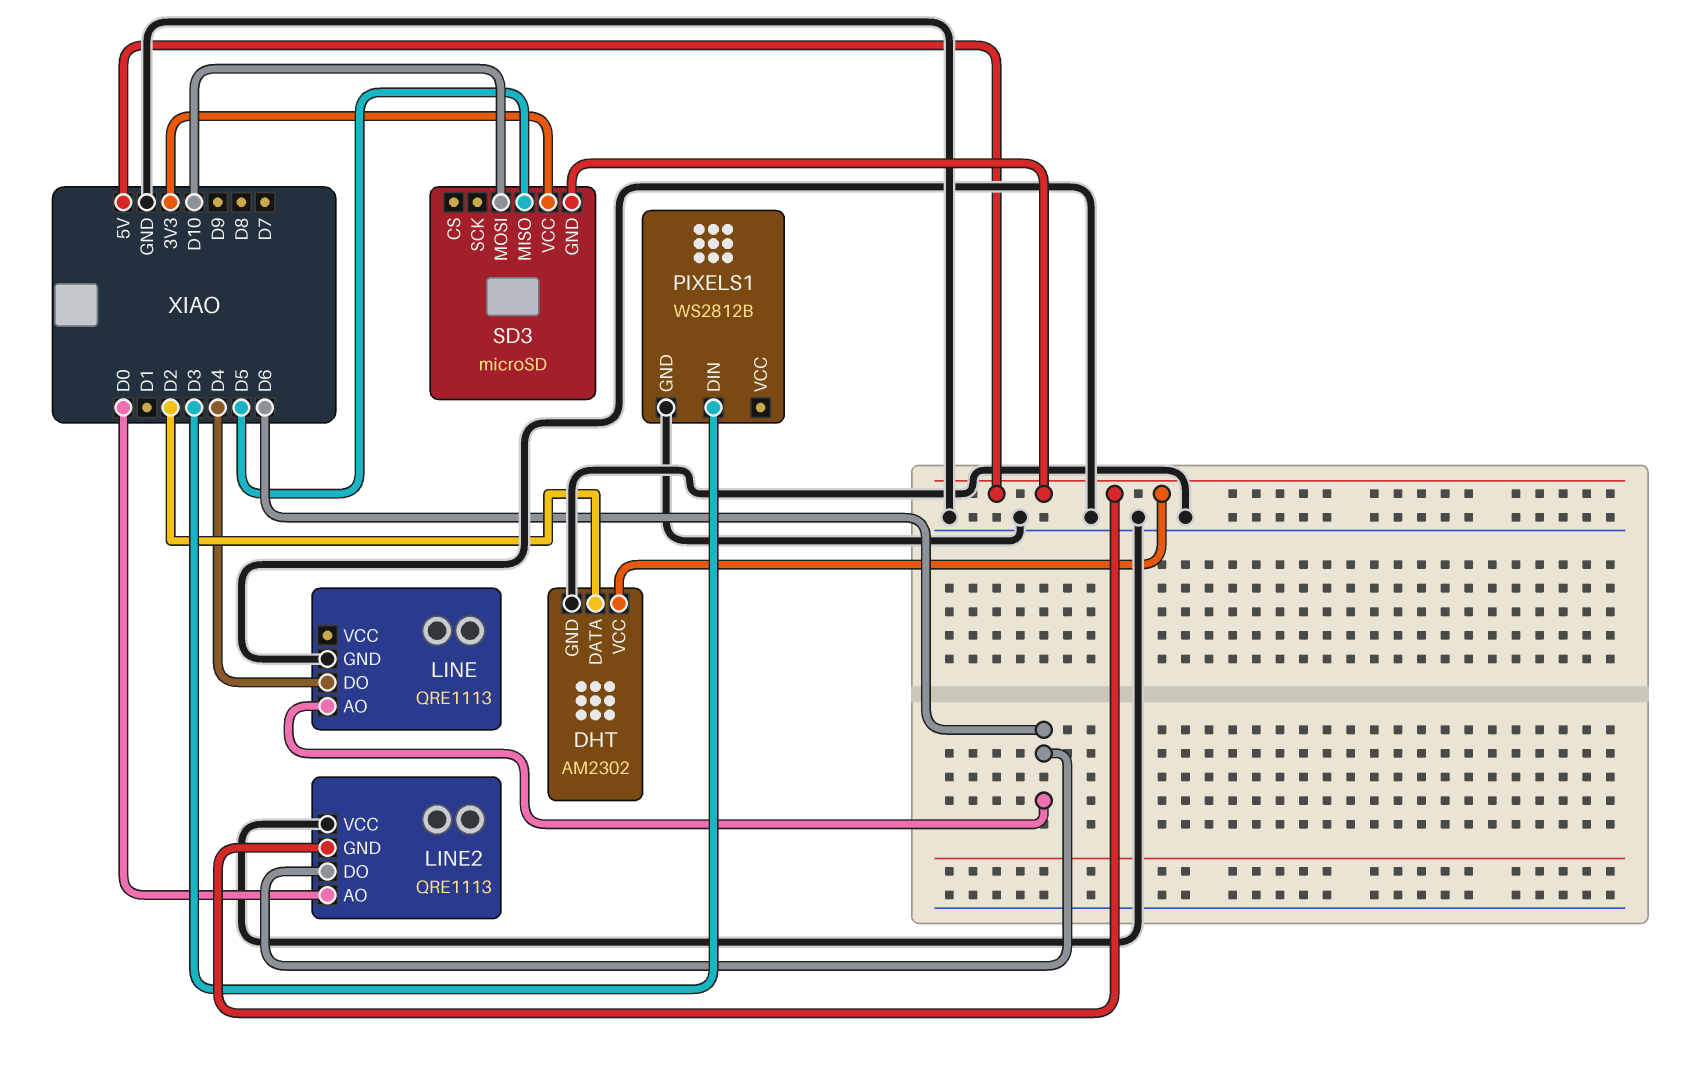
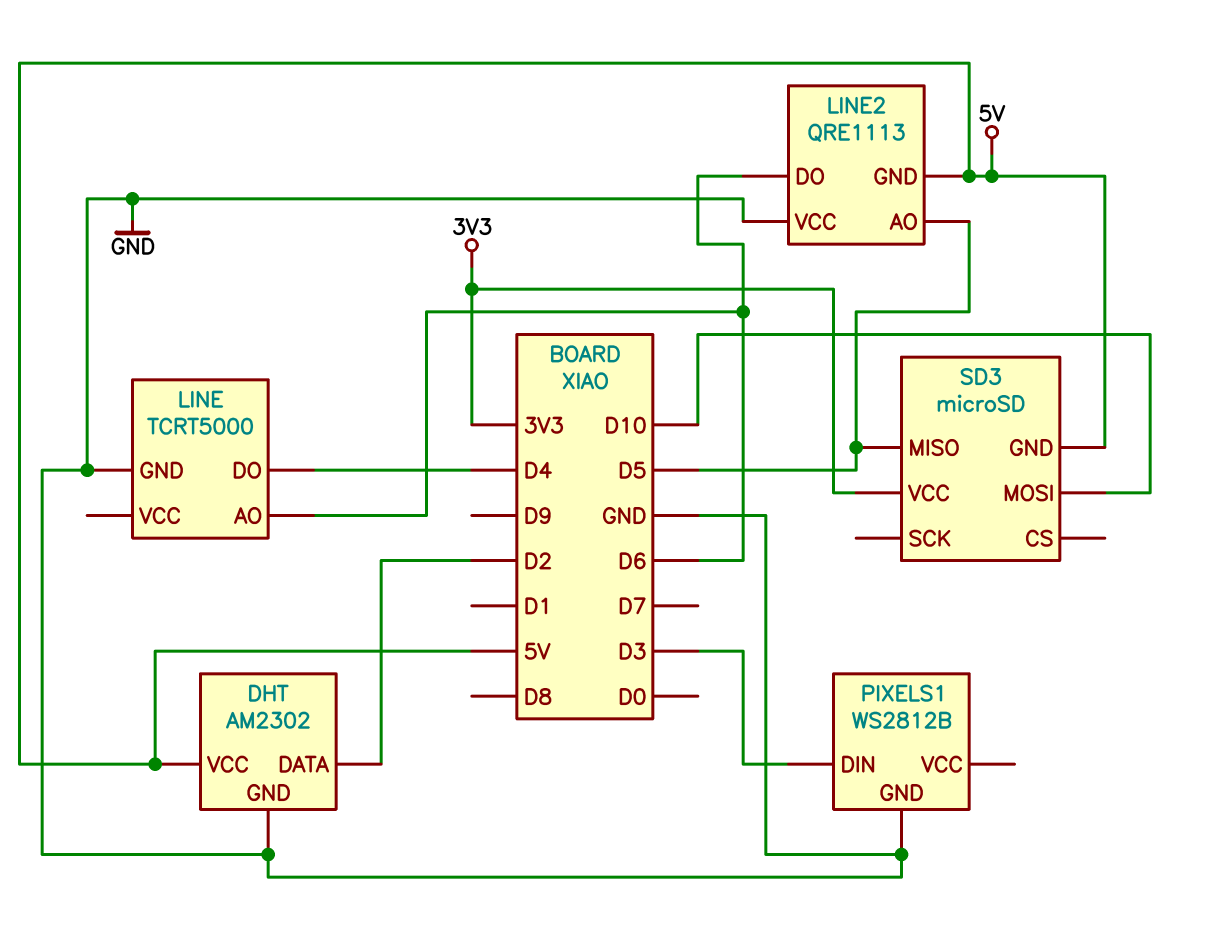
LINE: QRE1113 -> TCRT5000
LINE2 pin AO: D0 -> D5

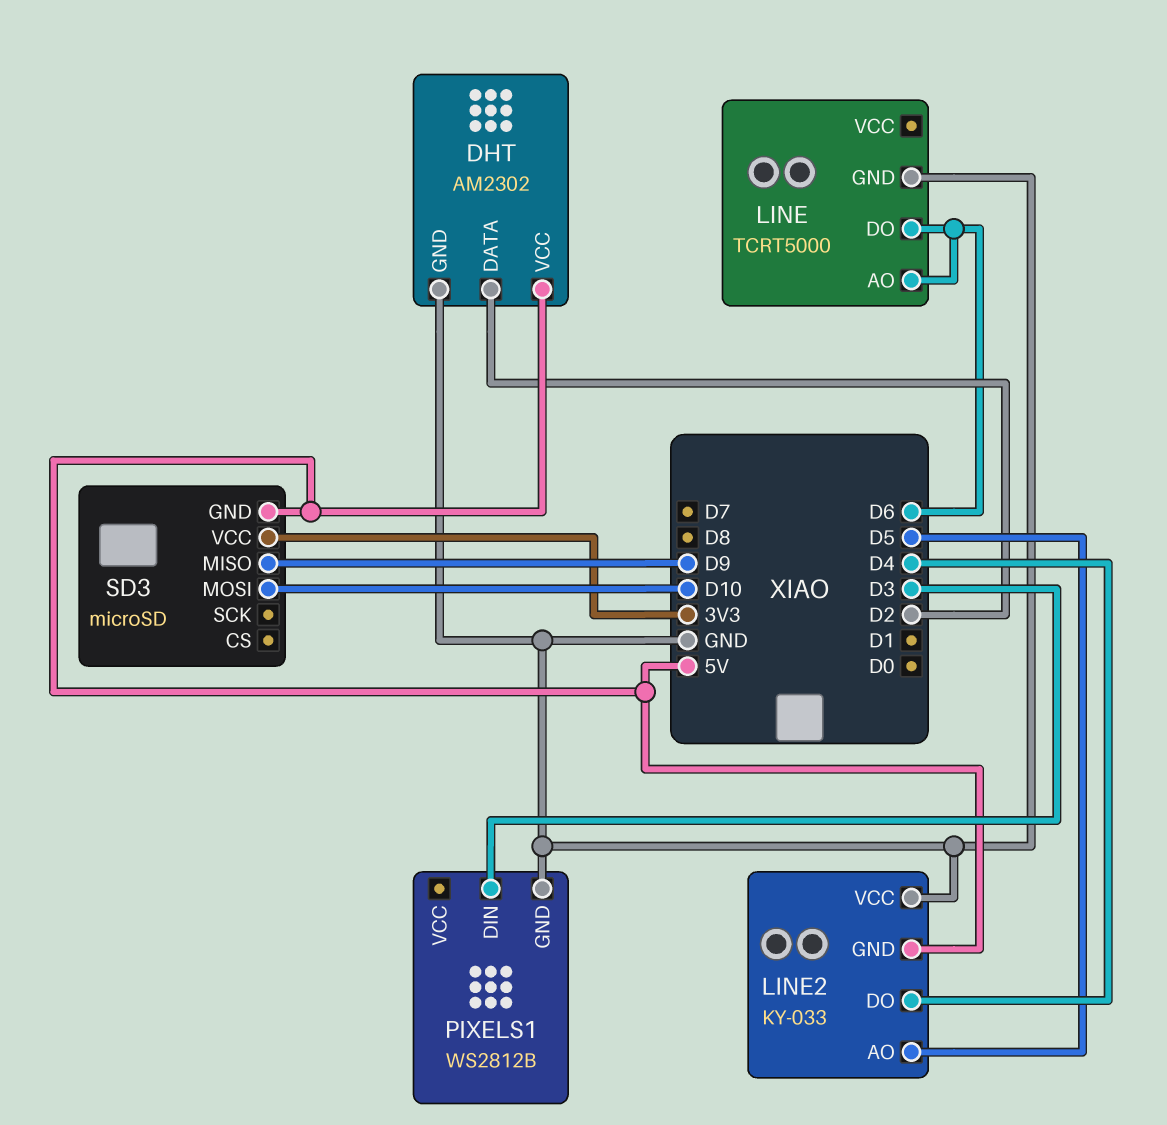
LINE pin DO: D4 -> D6
LINE2: QRE1113 -> KY-033
LINE2 pin DO: D6 -> D4
SD3 pin MISO: D5 -> D9

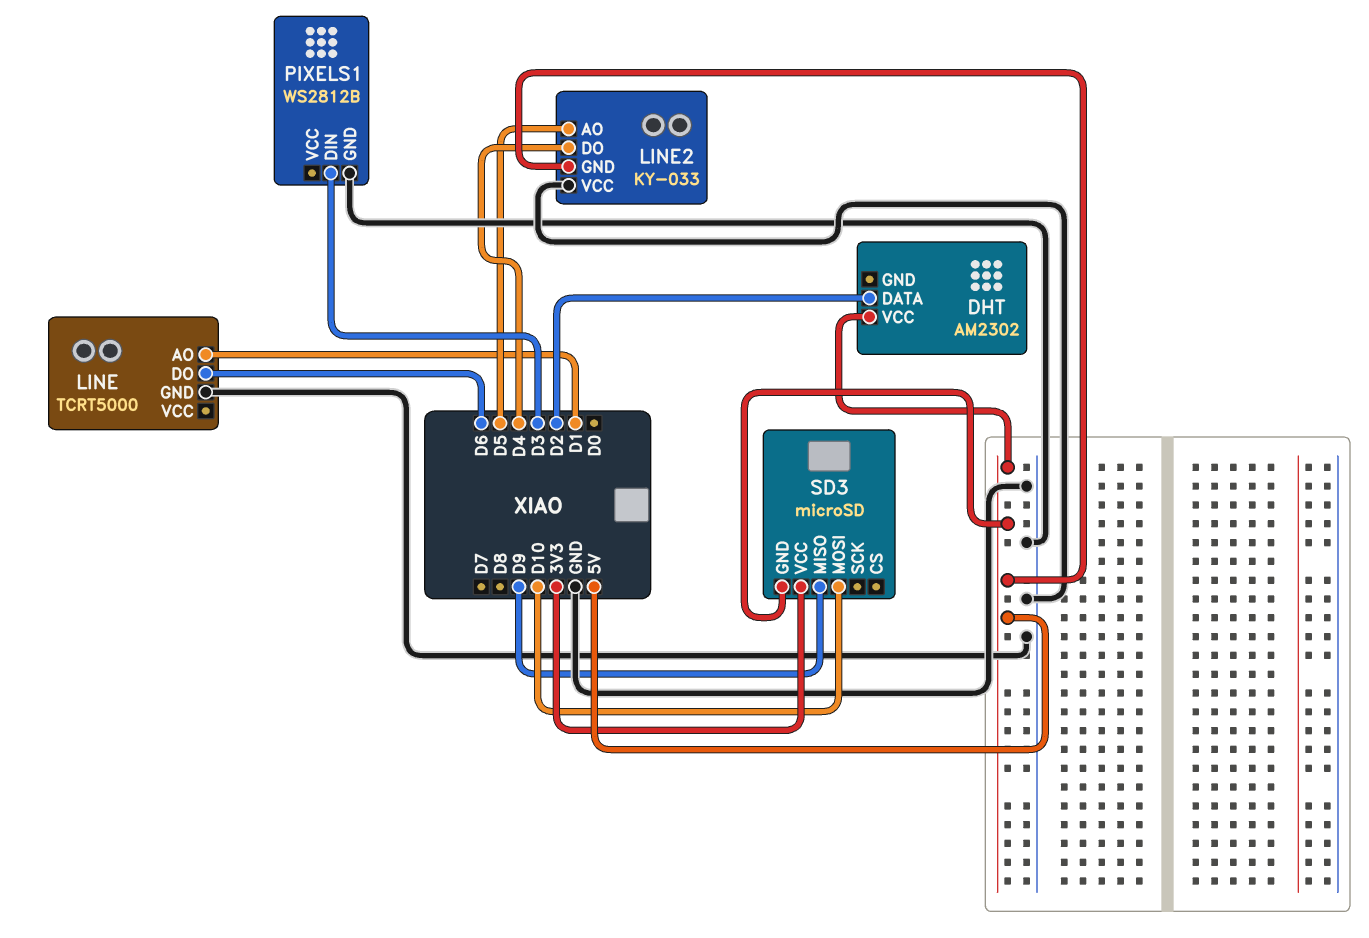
DHT pin GND: GND -> none
LINE pin AO: D6 -> D1

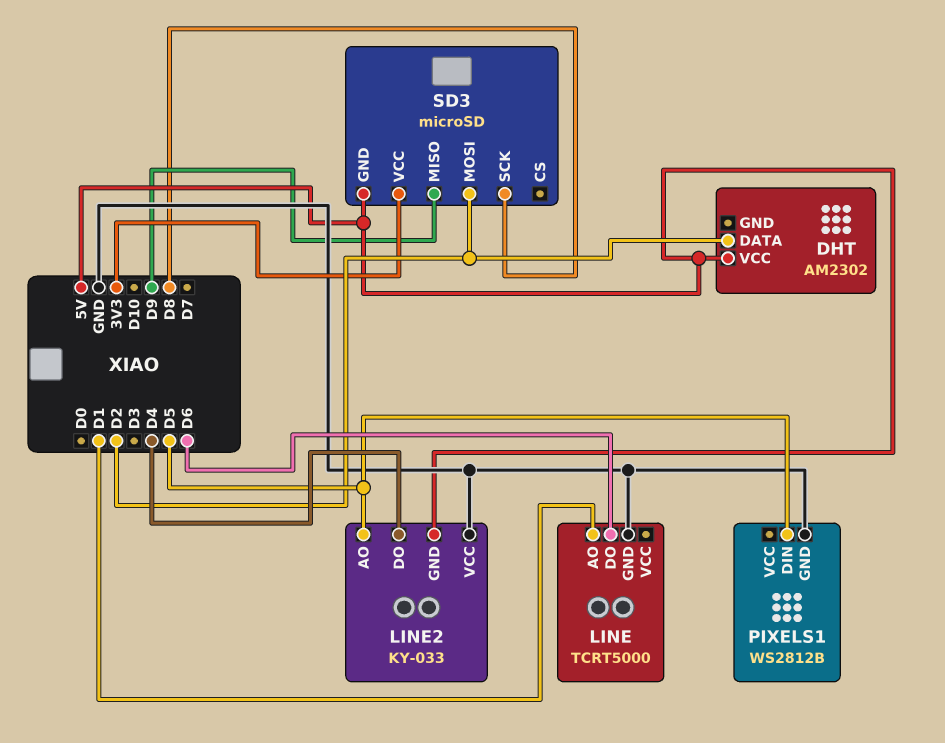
PIXELS1 pin DIN: D3 -> D5
SD3 pin MOSI: D10 -> D2
SD3 pin SCK: none -> D8

